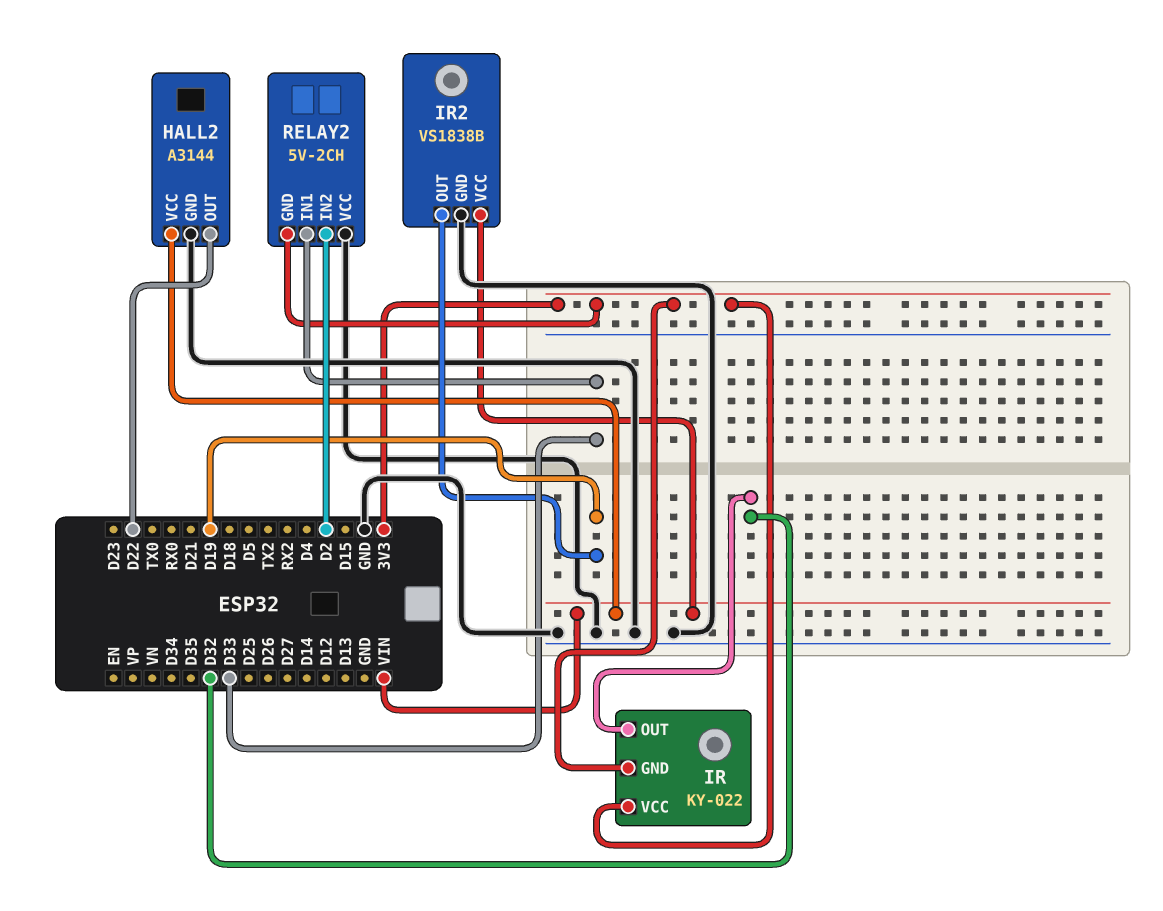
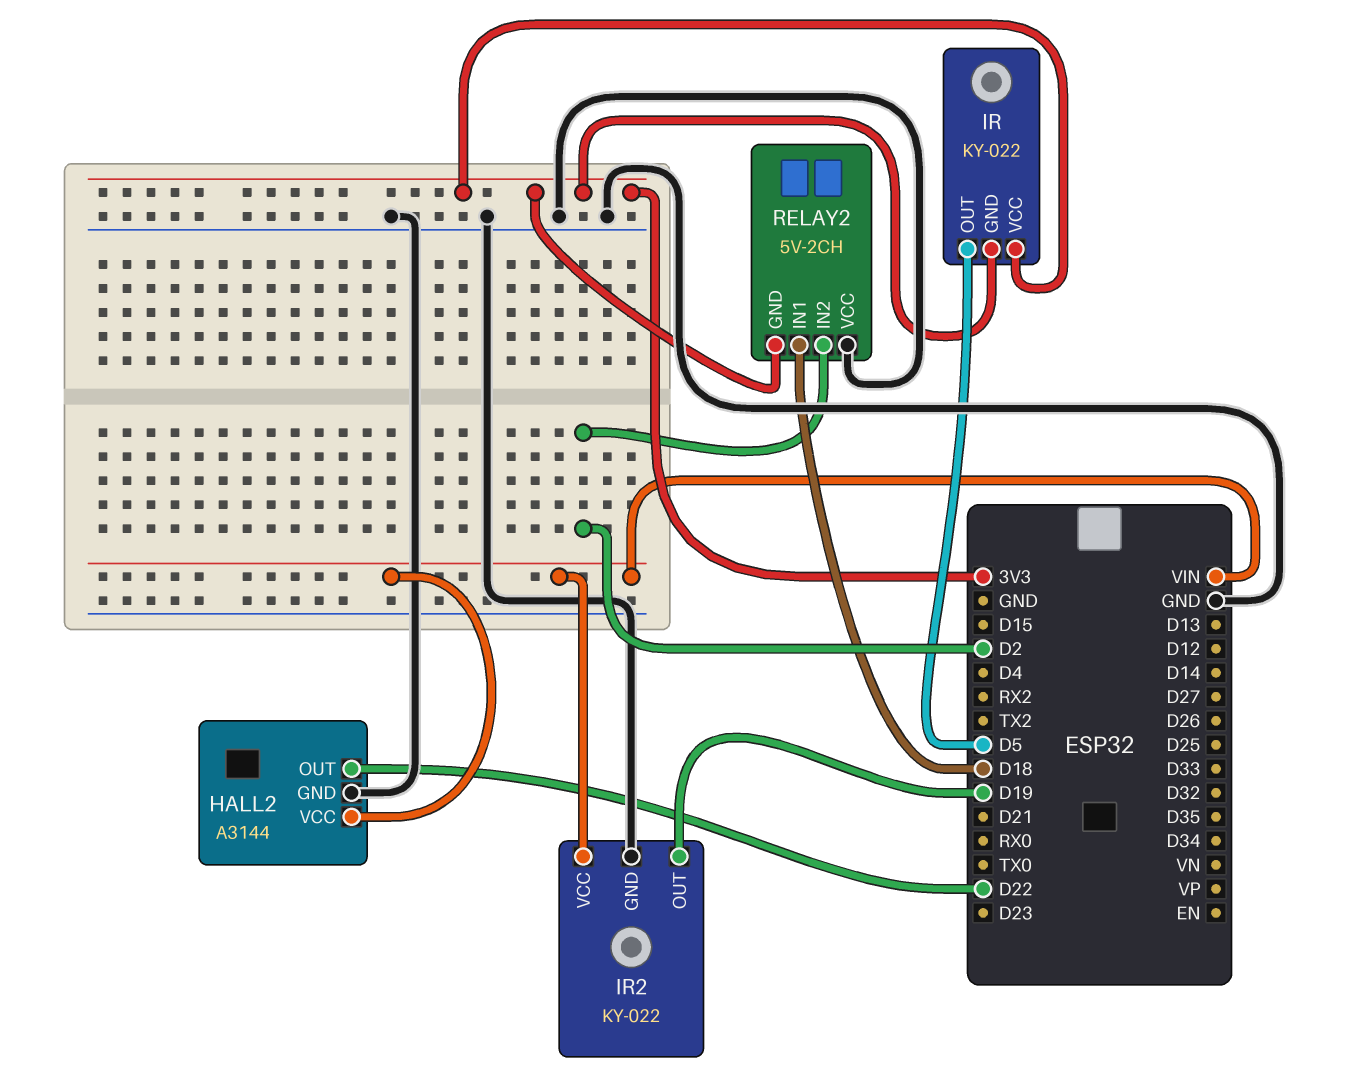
IR pin OUT: D32 -> D5
IR2: VS1838B -> KY-022
RELAY2 pin IN1: D33 -> D18

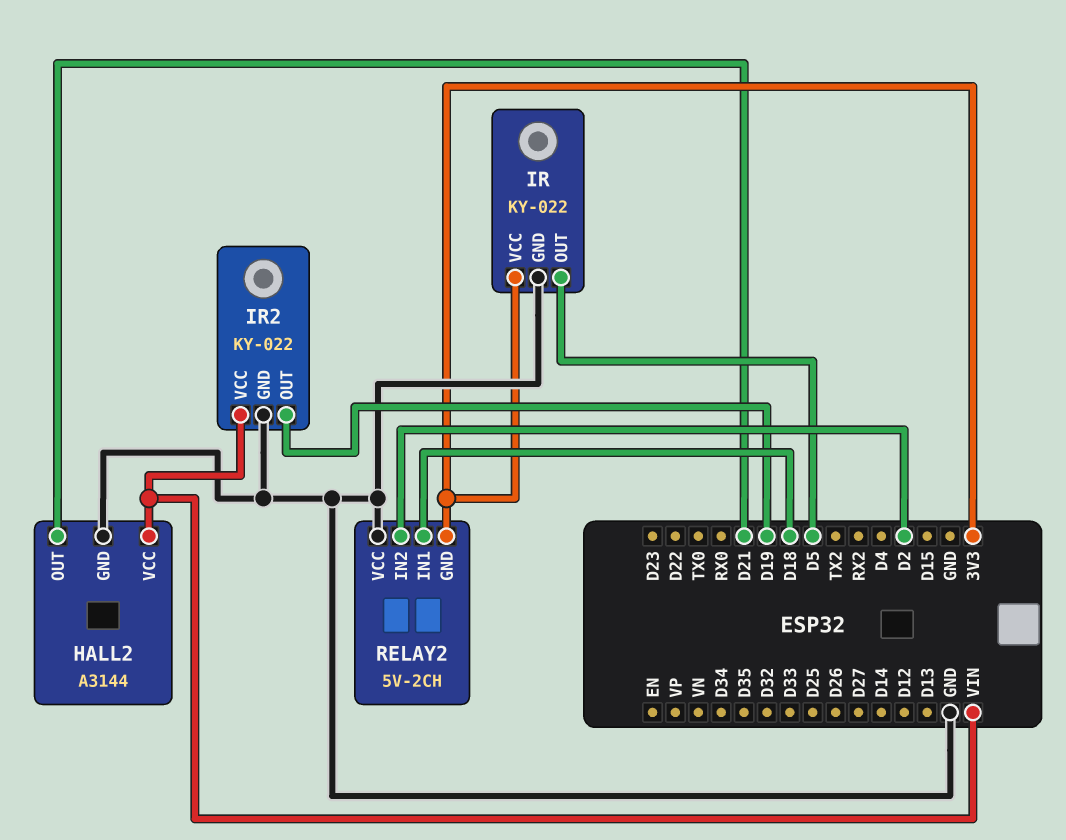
HALL2 pin OUT: D22 -> D21
IR pin GND: 3V3 -> GND

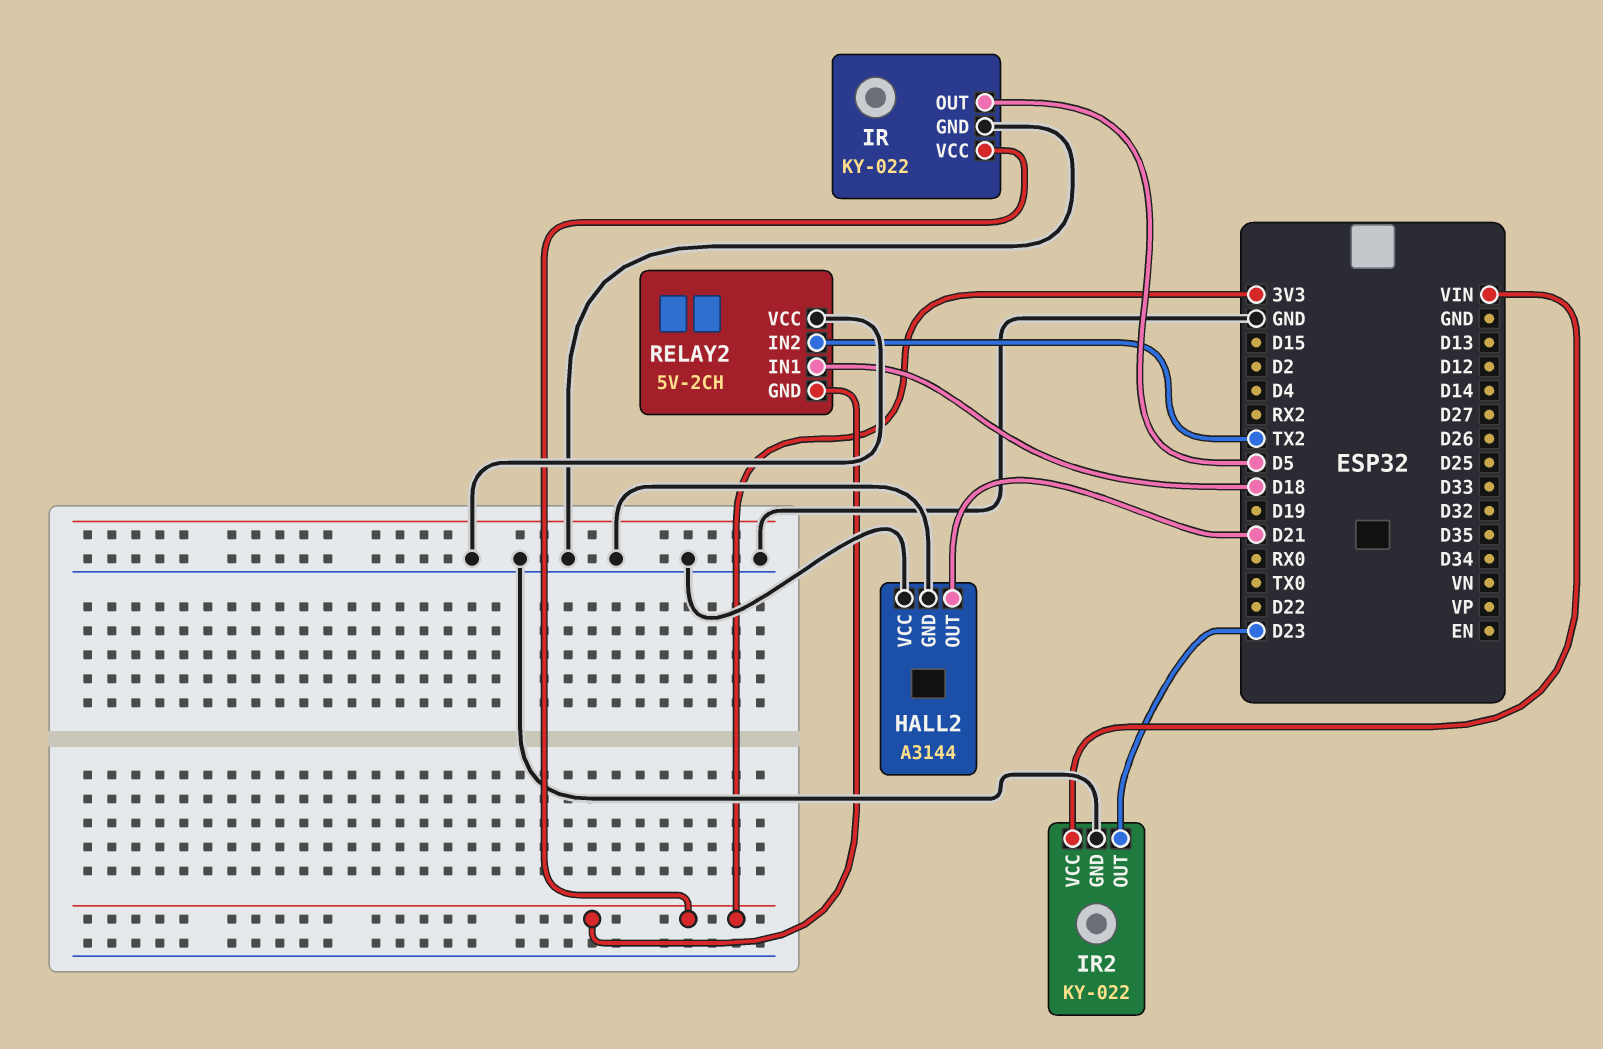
HALL2 pin VCC: VIN -> GND
IR2 pin OUT: D19 -> D23
RELAY2 pin IN2: D2 -> TX2

